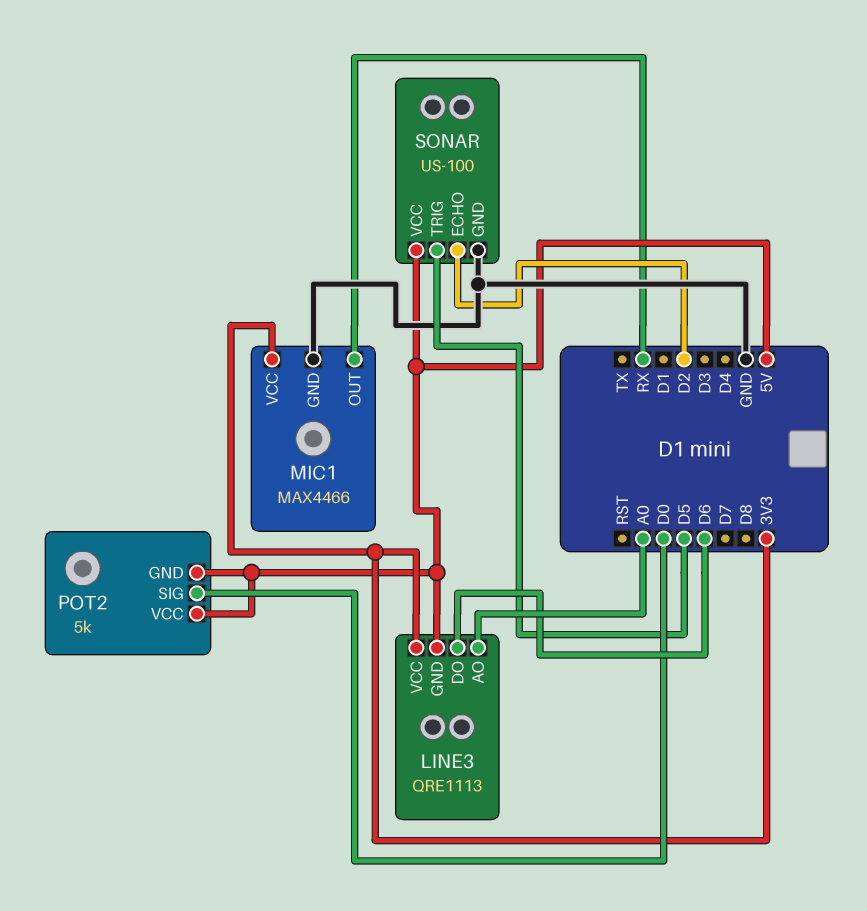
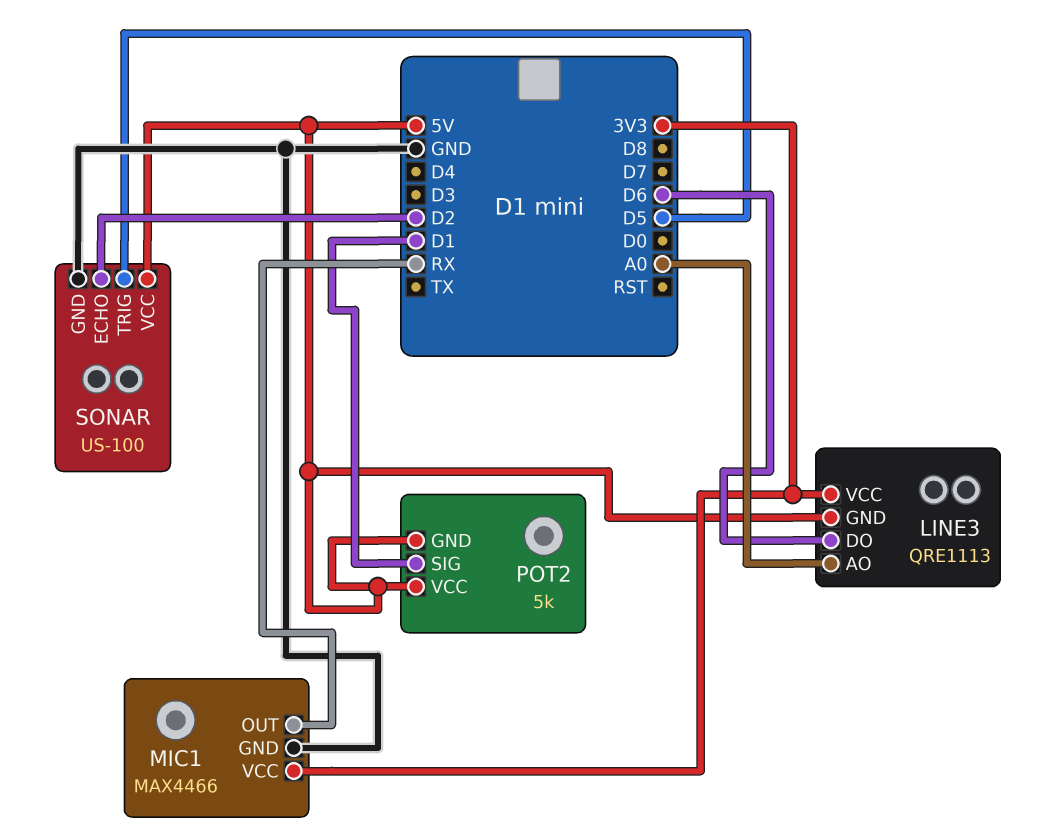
POT2 pin SIG: D0 -> D1

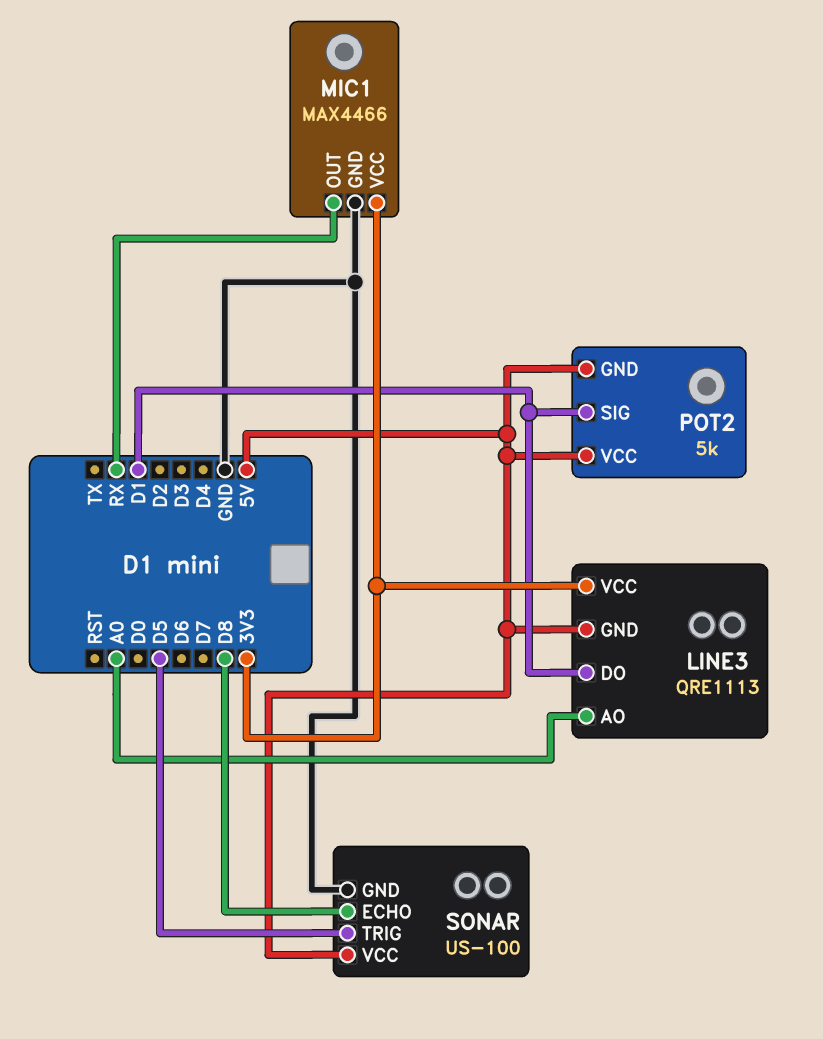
LINE3 pin DO: D6 -> D1
SONAR pin ECHO: D2 -> D8

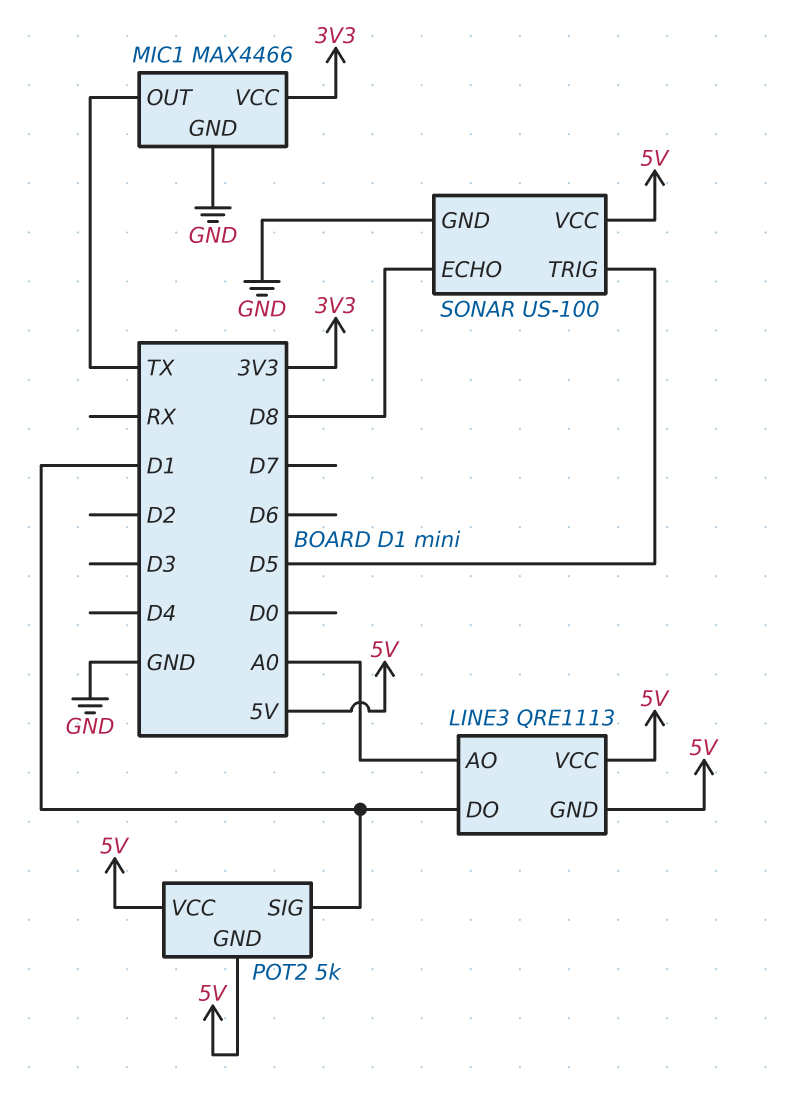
LINE3 pin VCC: 3V3 -> 5V
MIC1 pin OUT: RX -> TX

